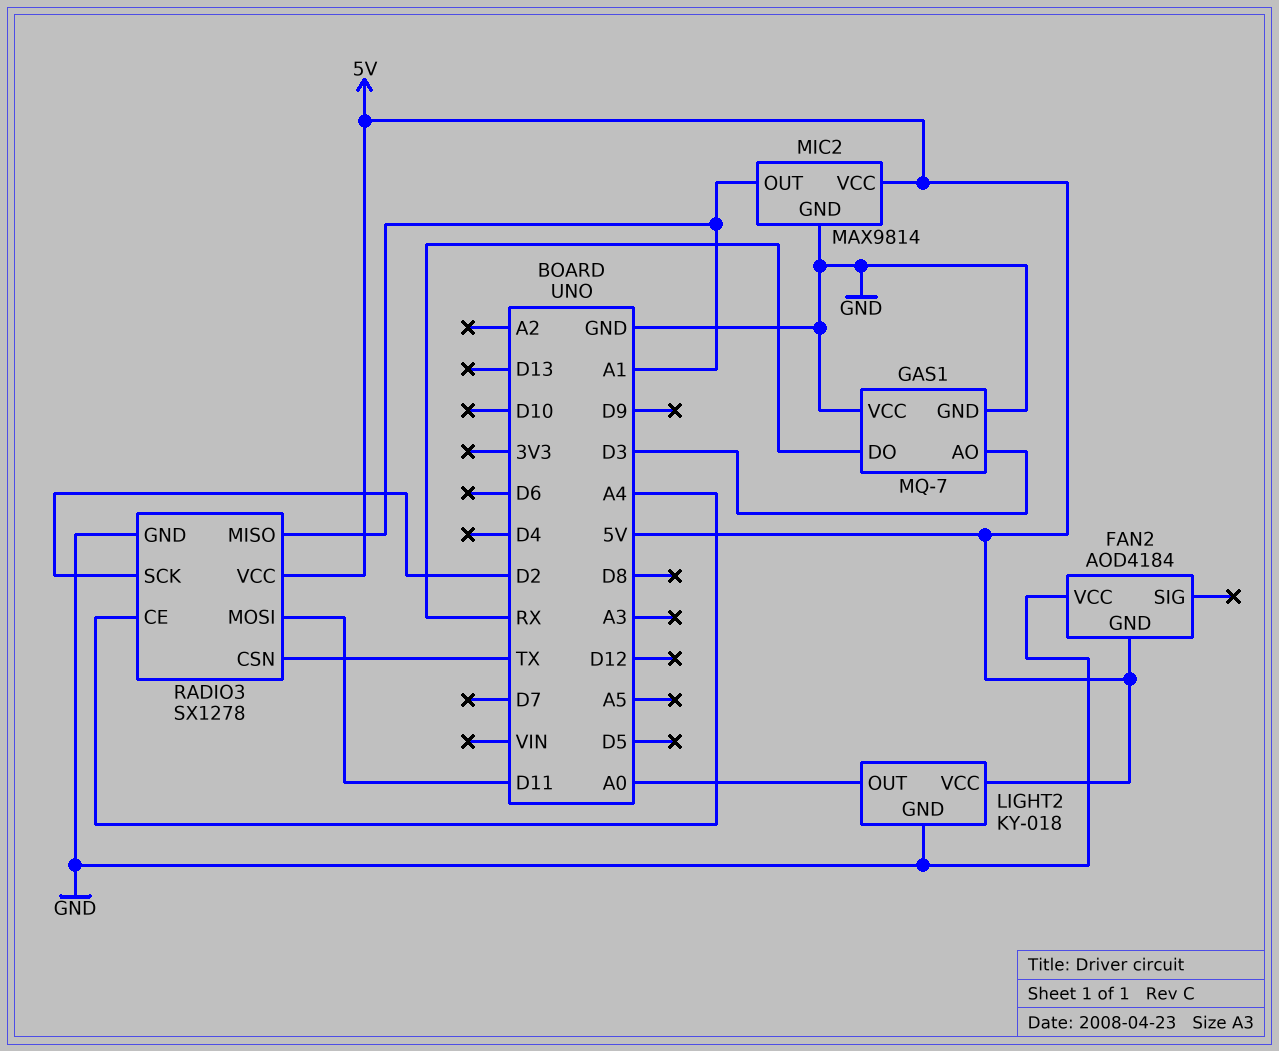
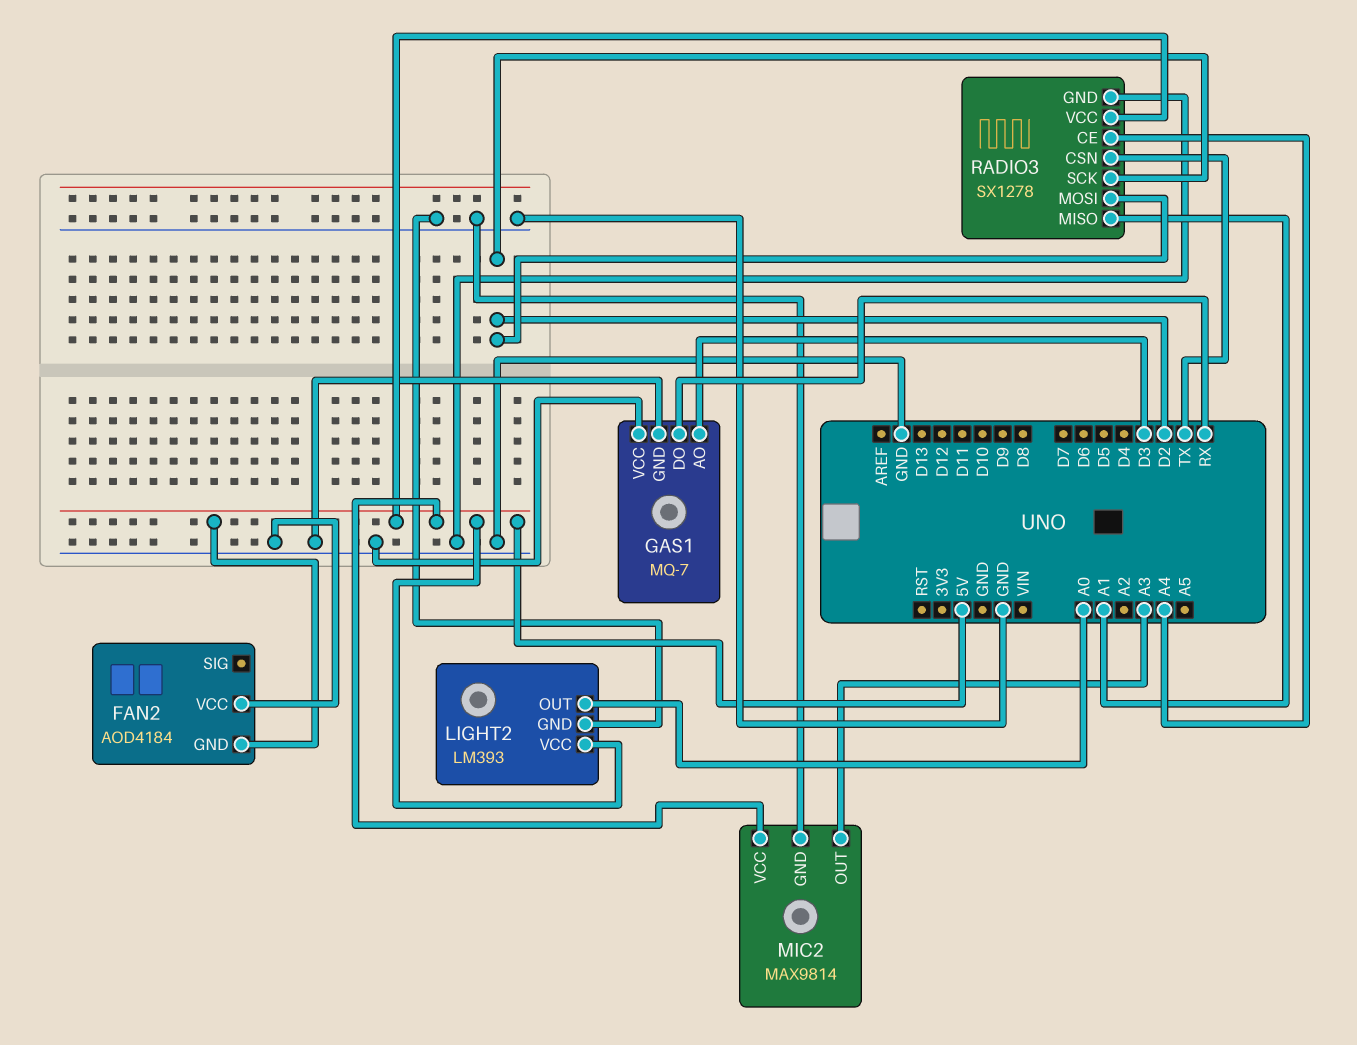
LIGHT2: KY-018 -> LM393
MIC2 pin OUT: A1 -> A3
RADIO3 pin MOSI: D11 -> D2

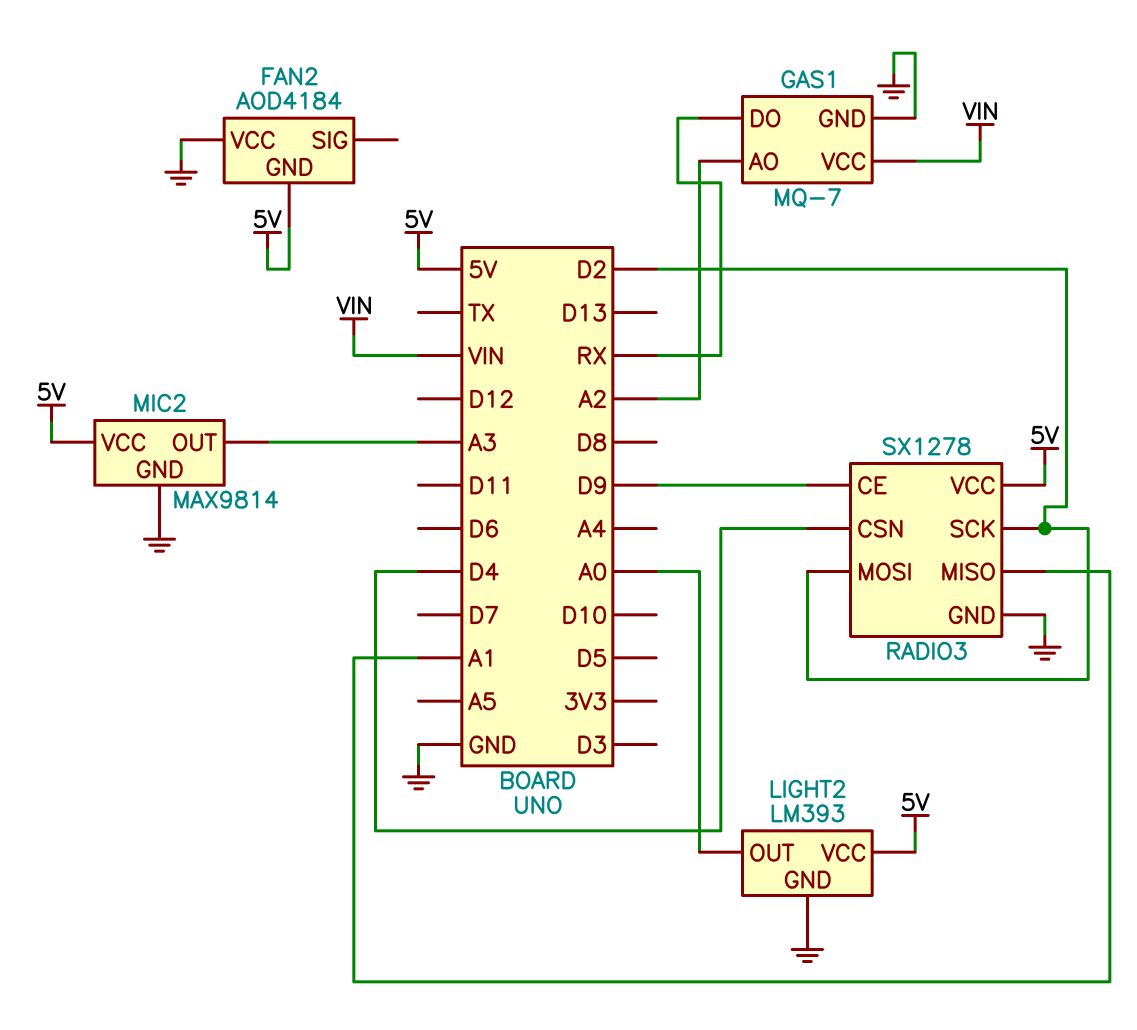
GAS1 pin AO: D3 -> A2
GAS1 pin VCC: GND -> VIN
RADIO3 pin CE: A4 -> D9
RADIO3 pin CSN: TX -> D4

